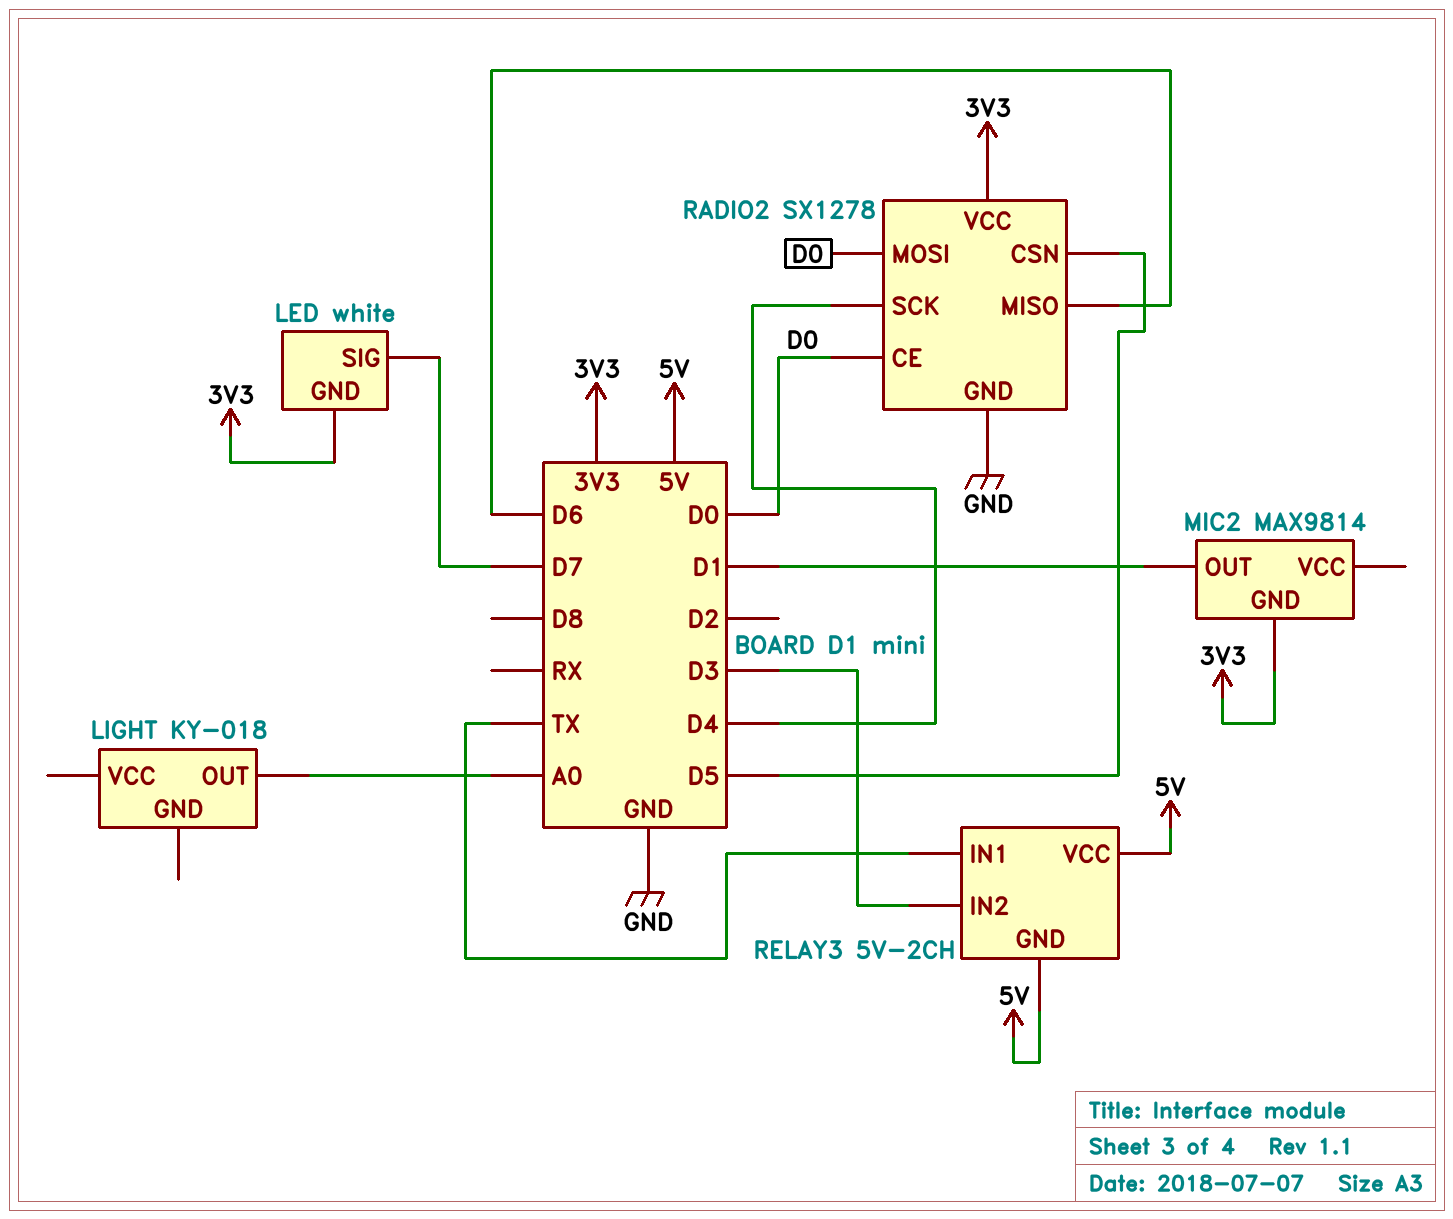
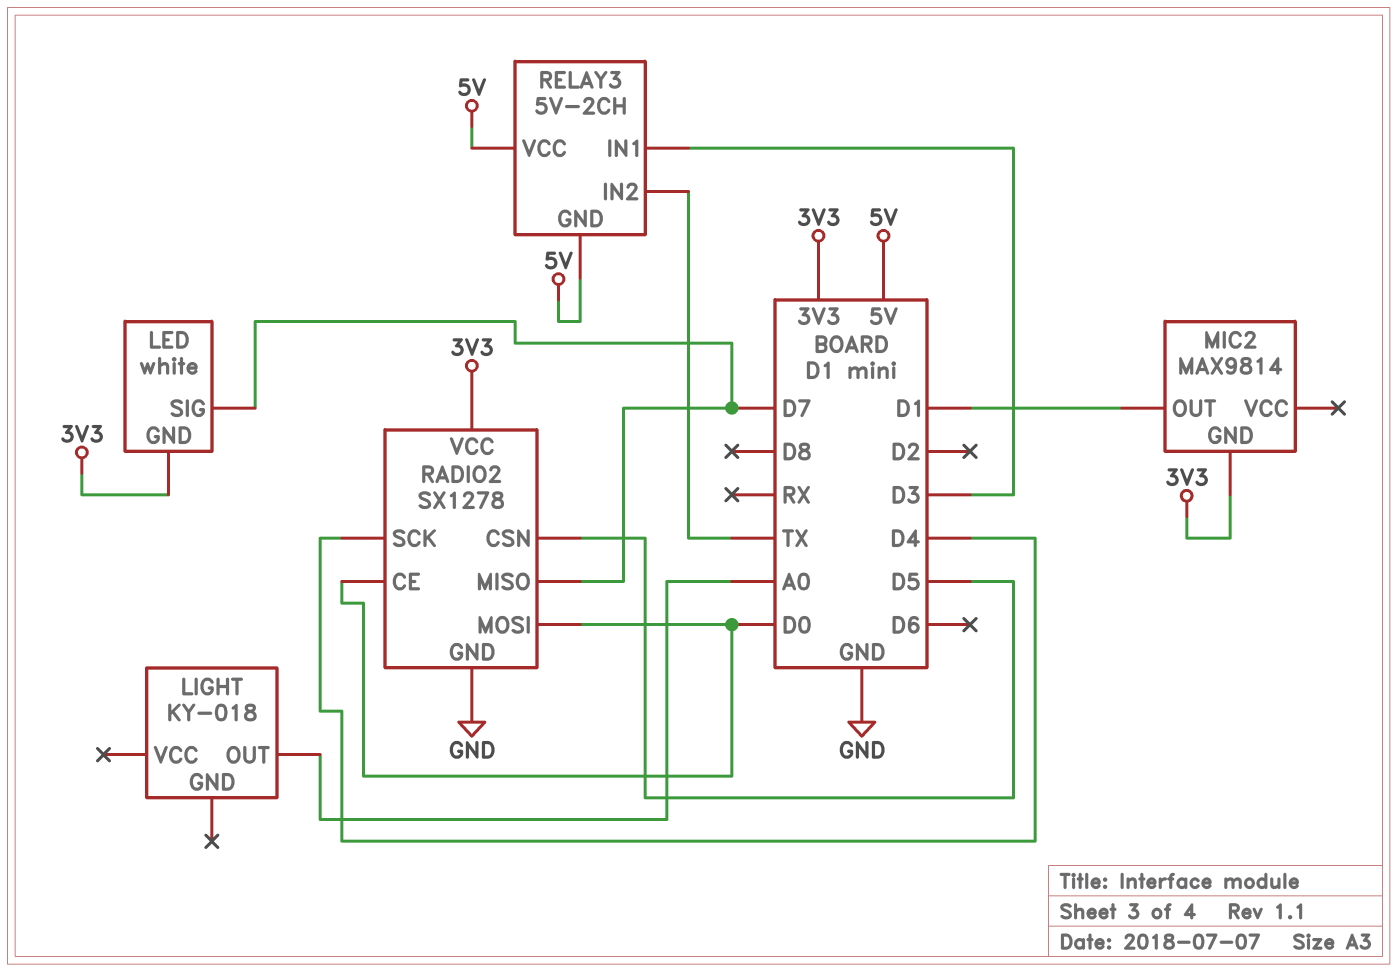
RADIO2 pin MISO: D6 -> D7
RELAY3 pin IN1: TX -> D3
RELAY3 pin IN2: D3 -> TX

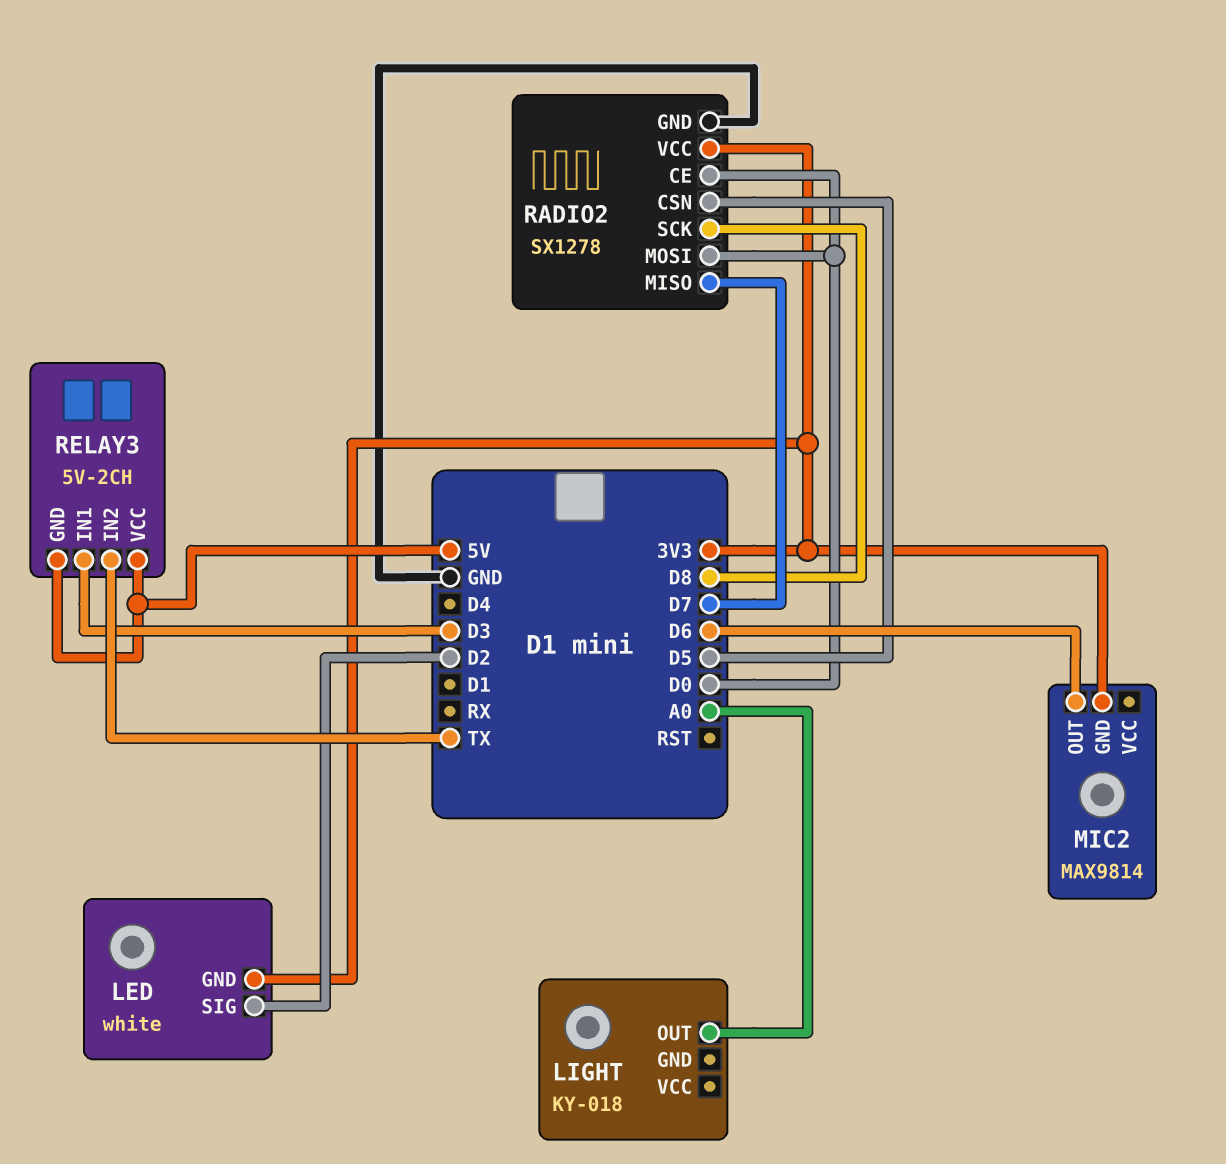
LED pin SIG: D7 -> D2
MIC2 pin OUT: D1 -> D6
RADIO2 pin SCK: D4 -> D8

